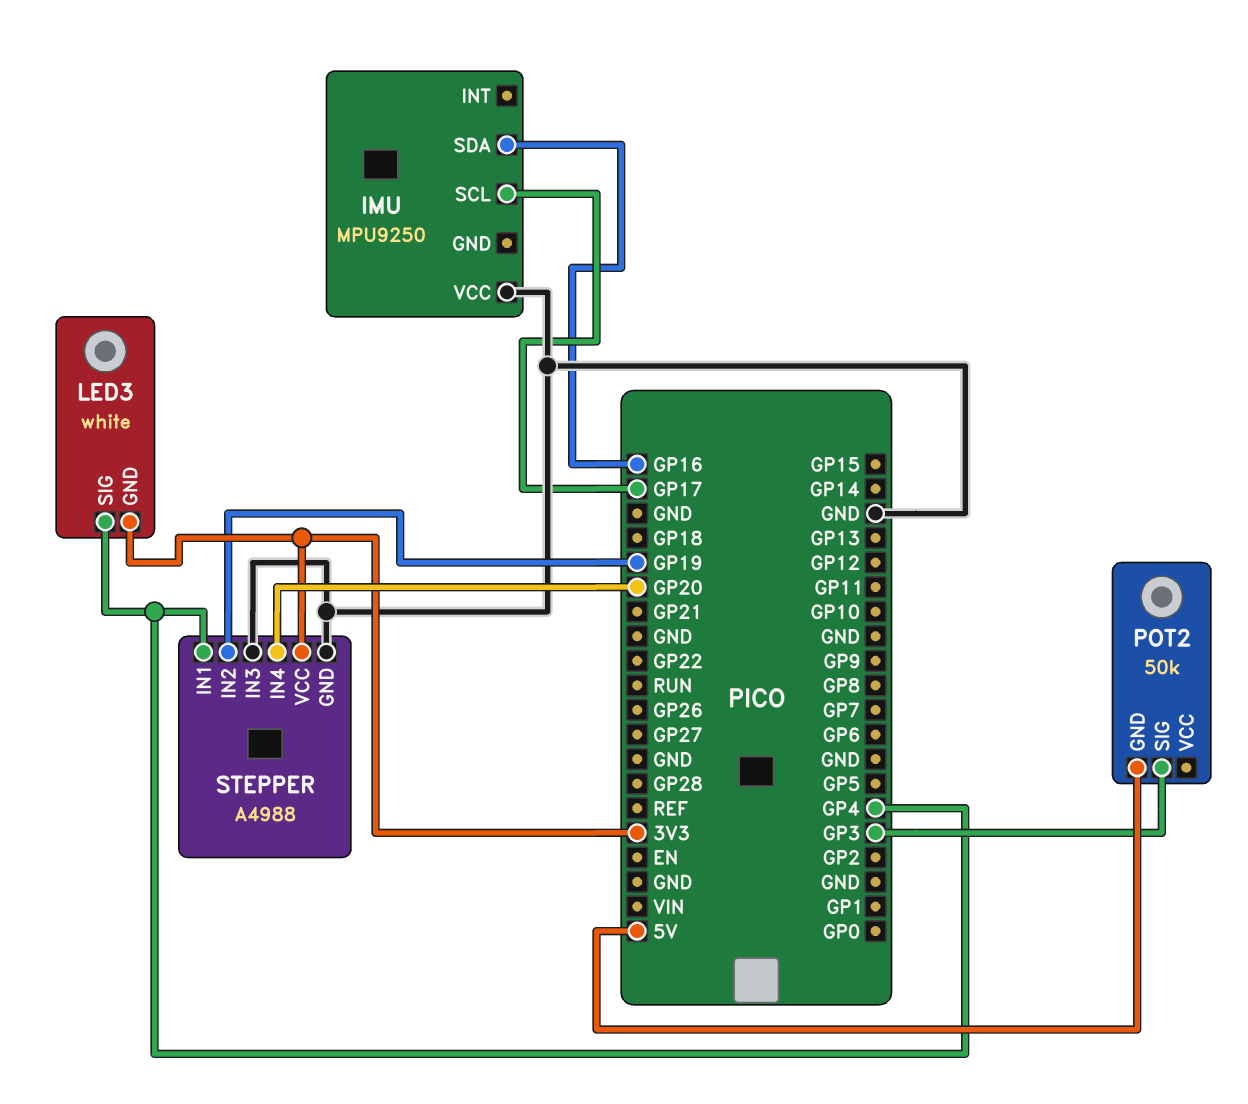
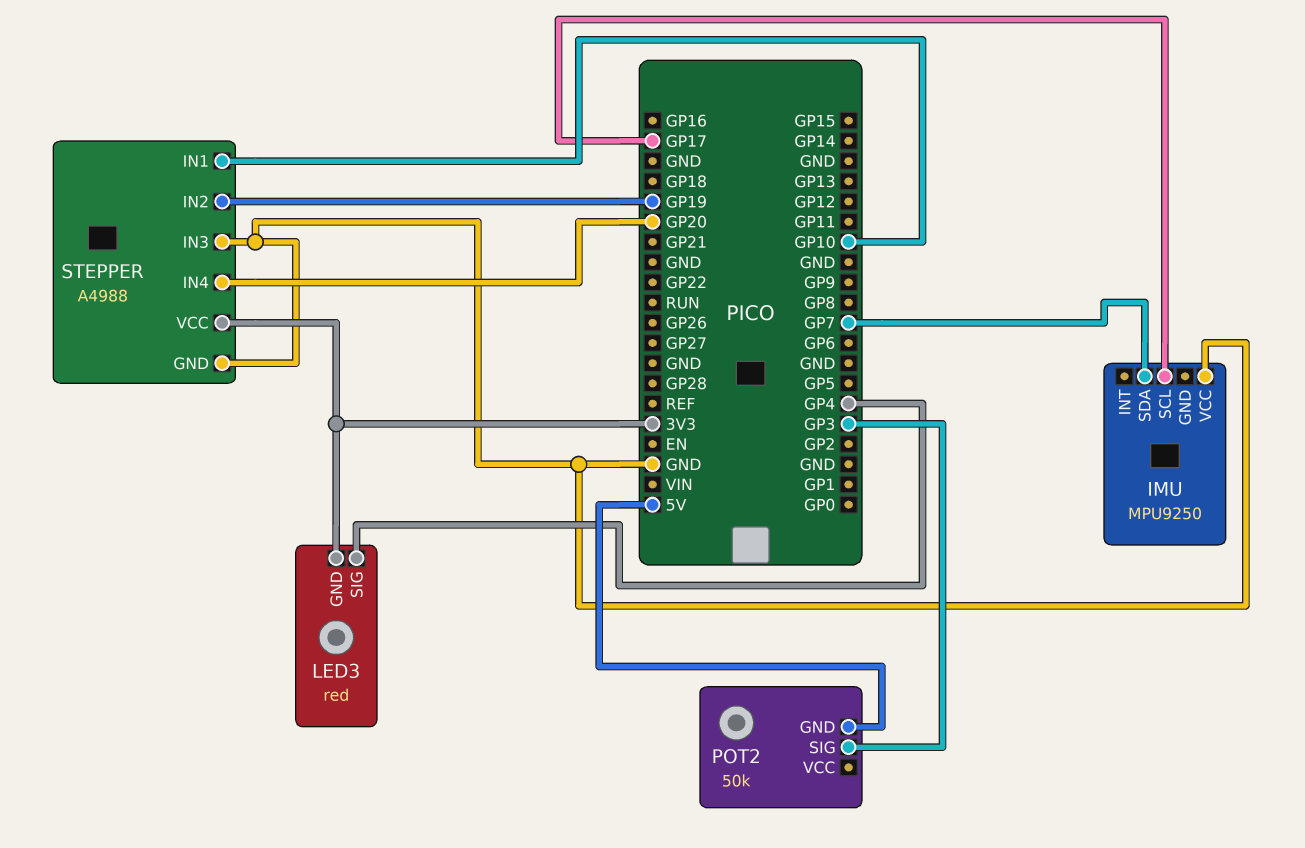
IMU pin SDA: GP16 -> GP7
LED3: white -> red
STEPPER pin IN1: GP4 -> GP10

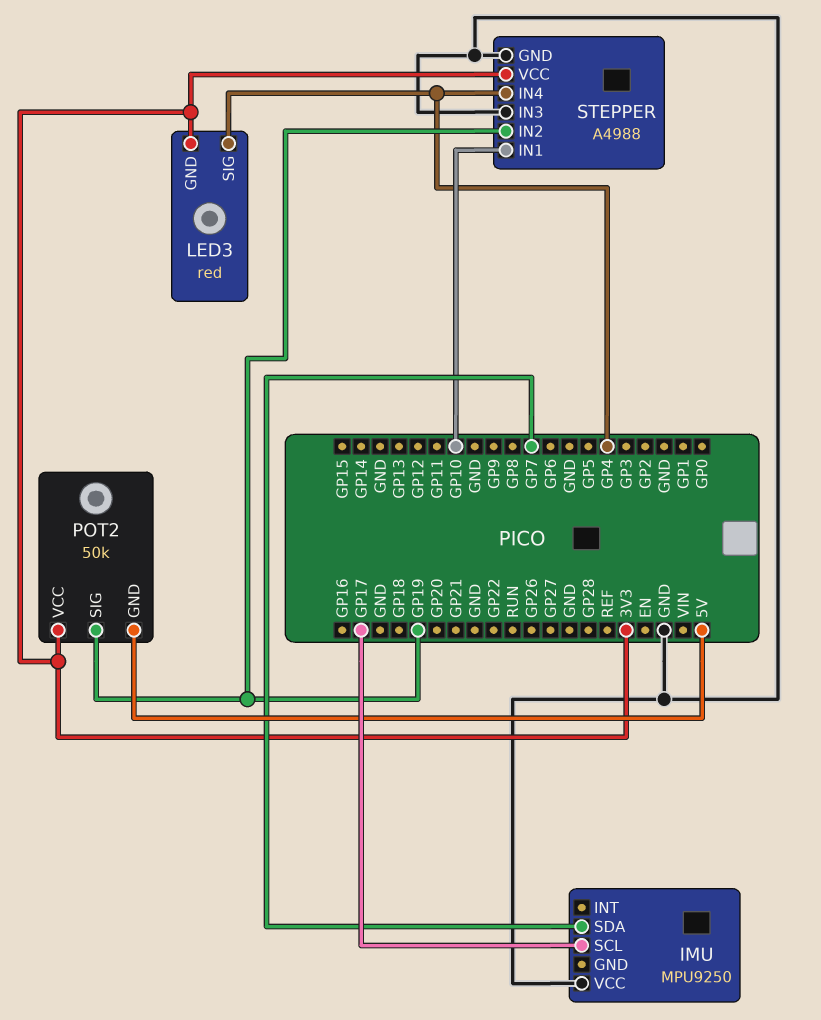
POT2 pin SIG: GP3 -> GP19
POT2 pin VCC: none -> 3V3
STEPPER pin IN4: GP20 -> GP4

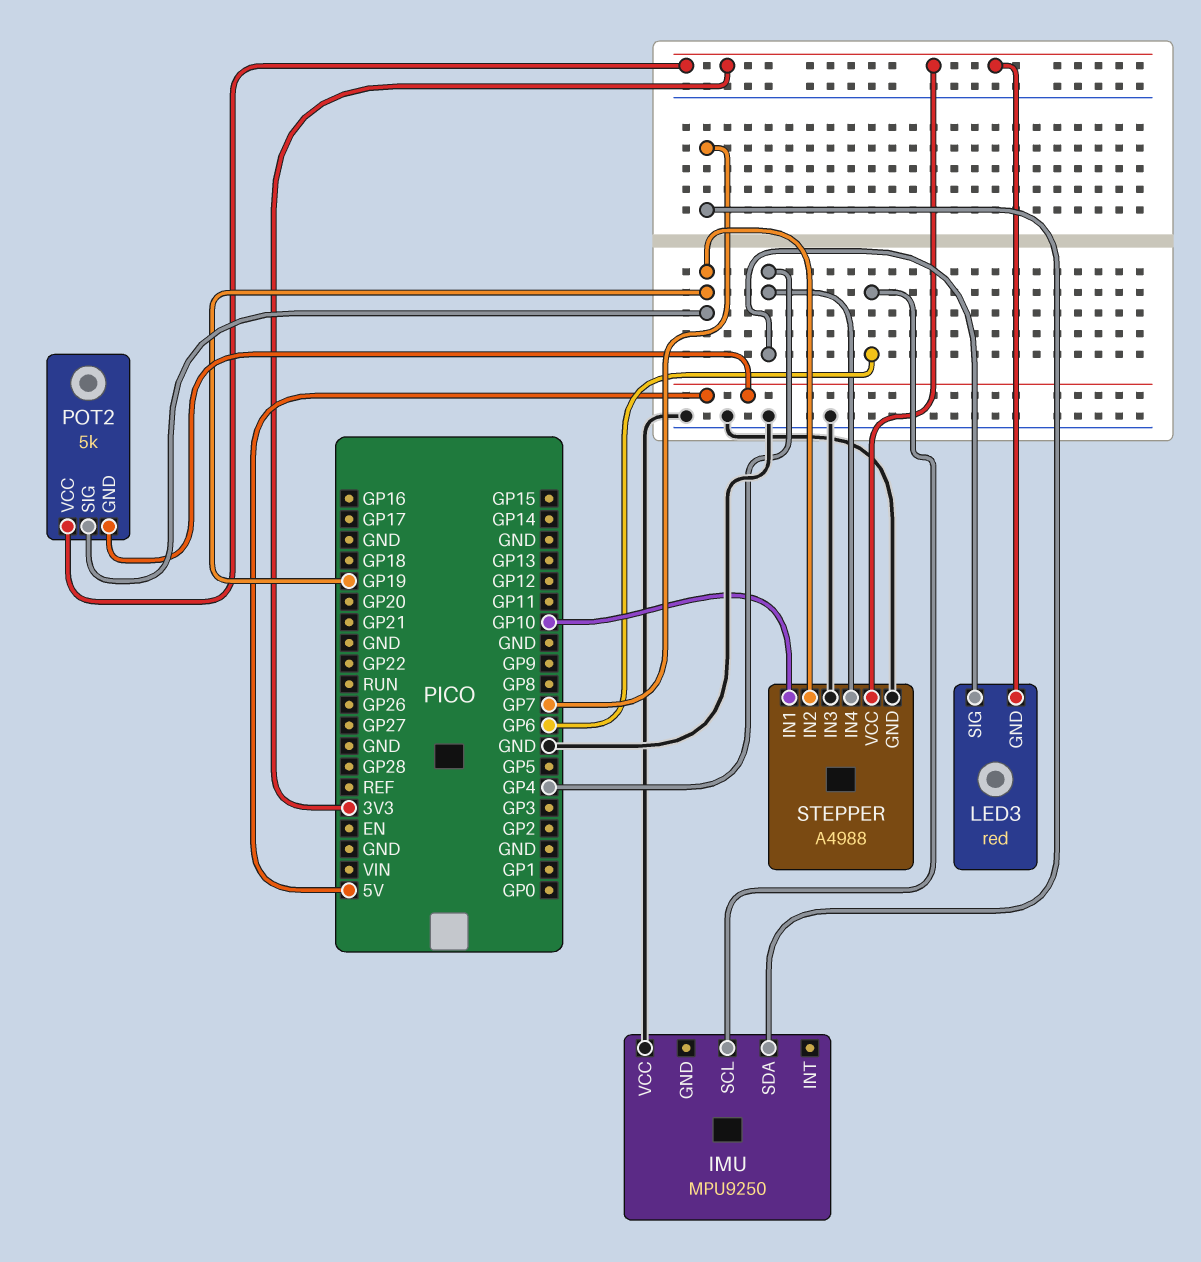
IMU pin SCL: GP17 -> GP6
POT2: 50k -> 5k

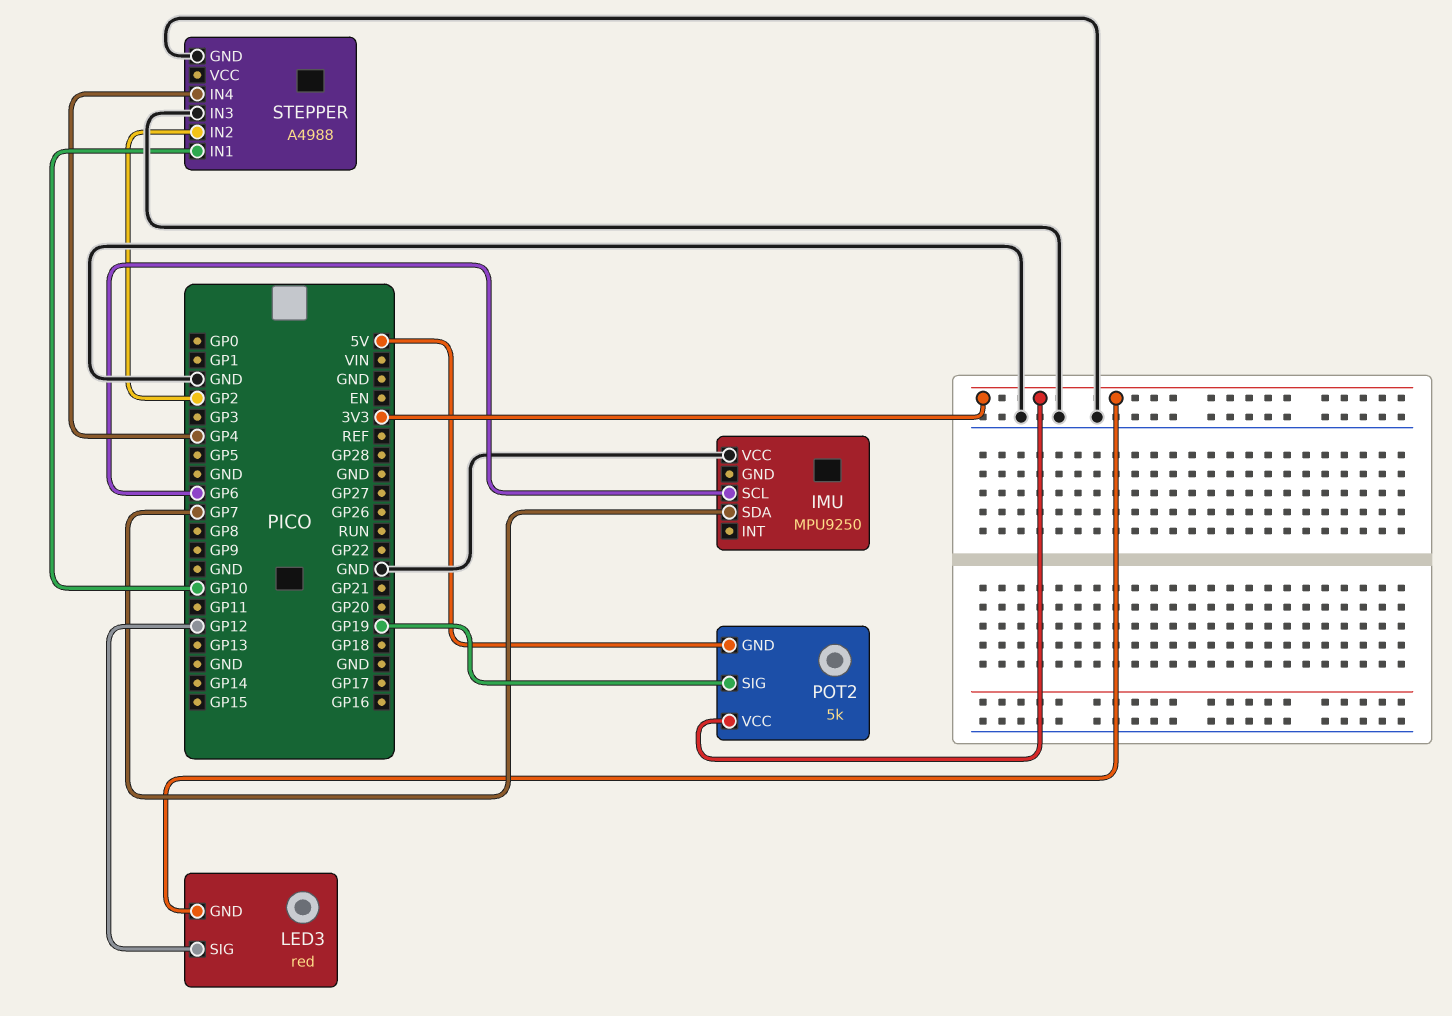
LED3 pin SIG: GP4 -> GP12
STEPPER pin IN2: GP19 -> GP2
STEPPER pin VCC: 3V3 -> none

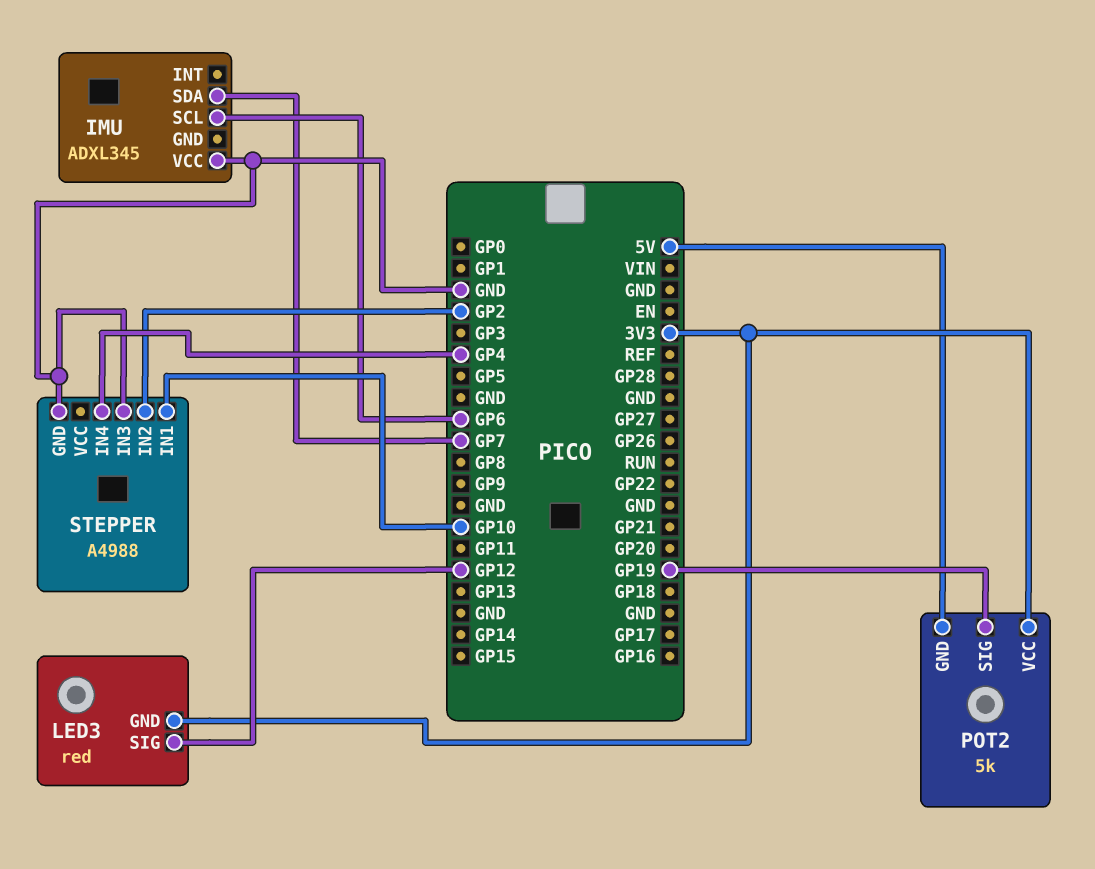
IMU: MPU9250 -> ADXL345

